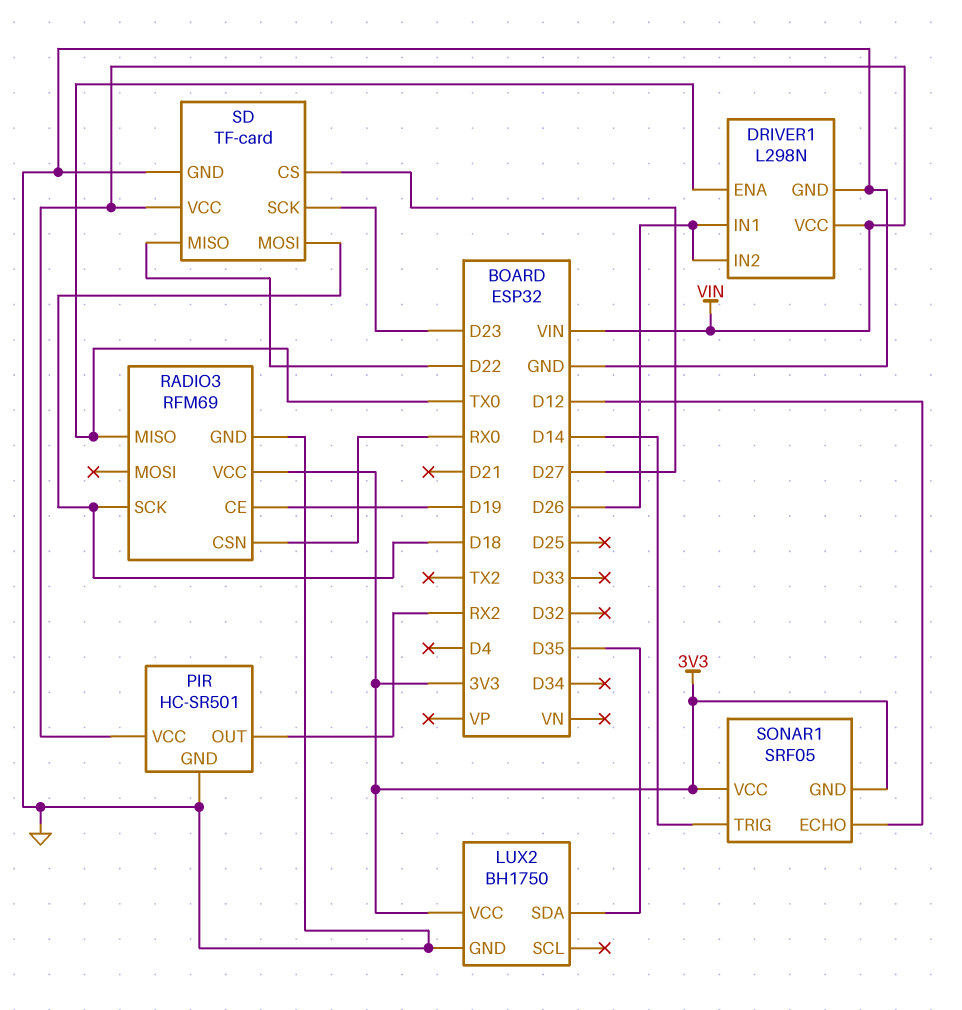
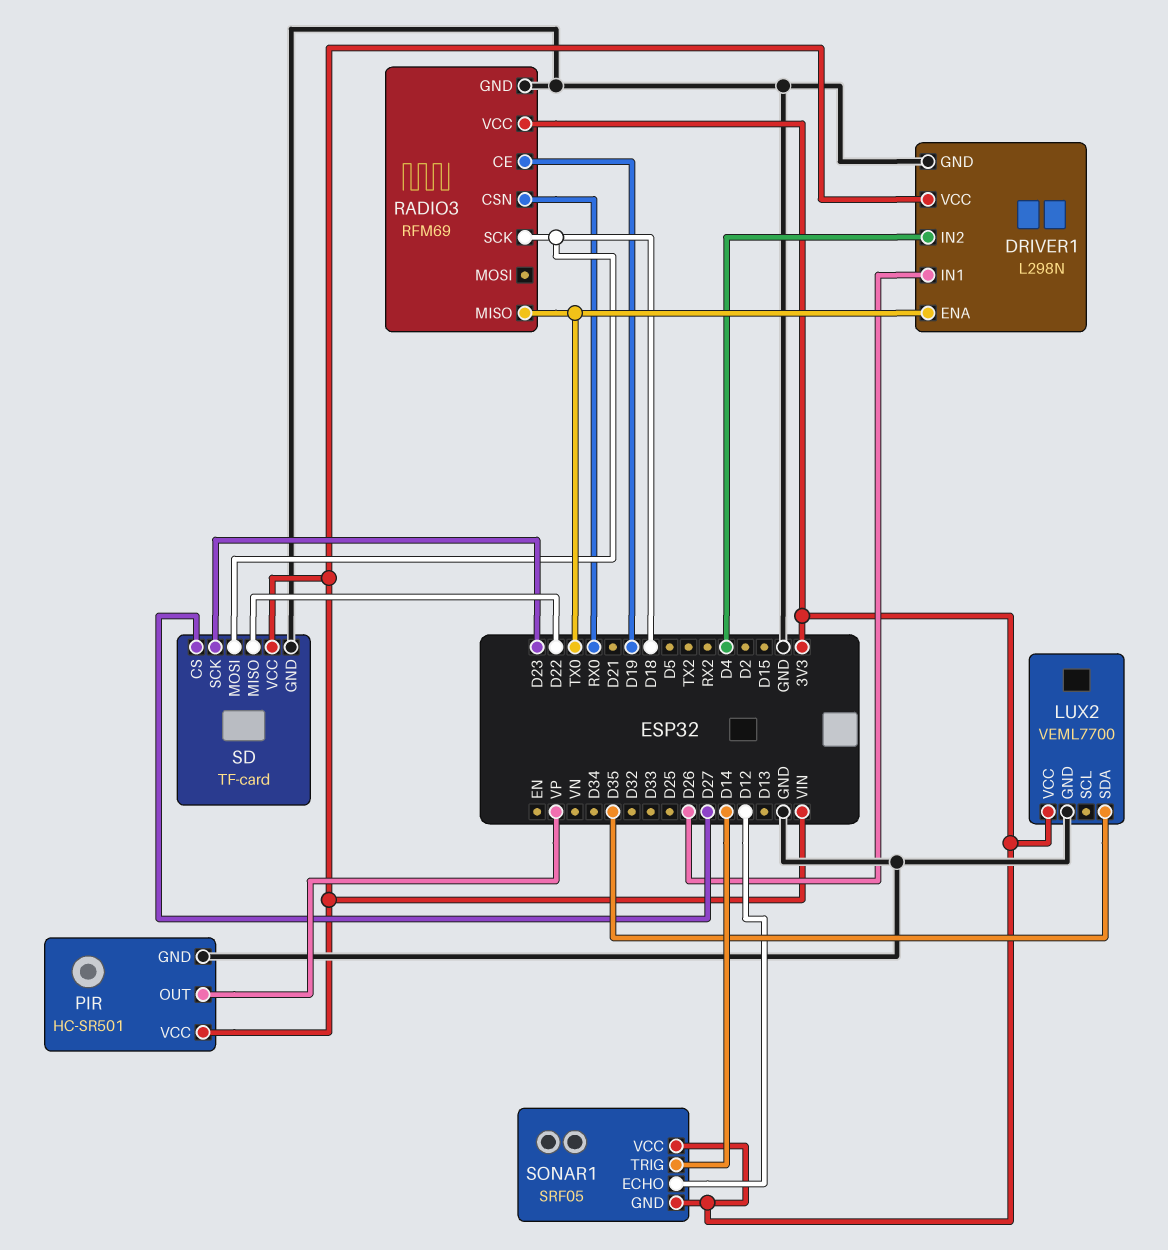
DRIVER1 pin IN2: D26 -> D4
LUX2: BH1750 -> VEML7700
PIR pin OUT: RX2 -> VP

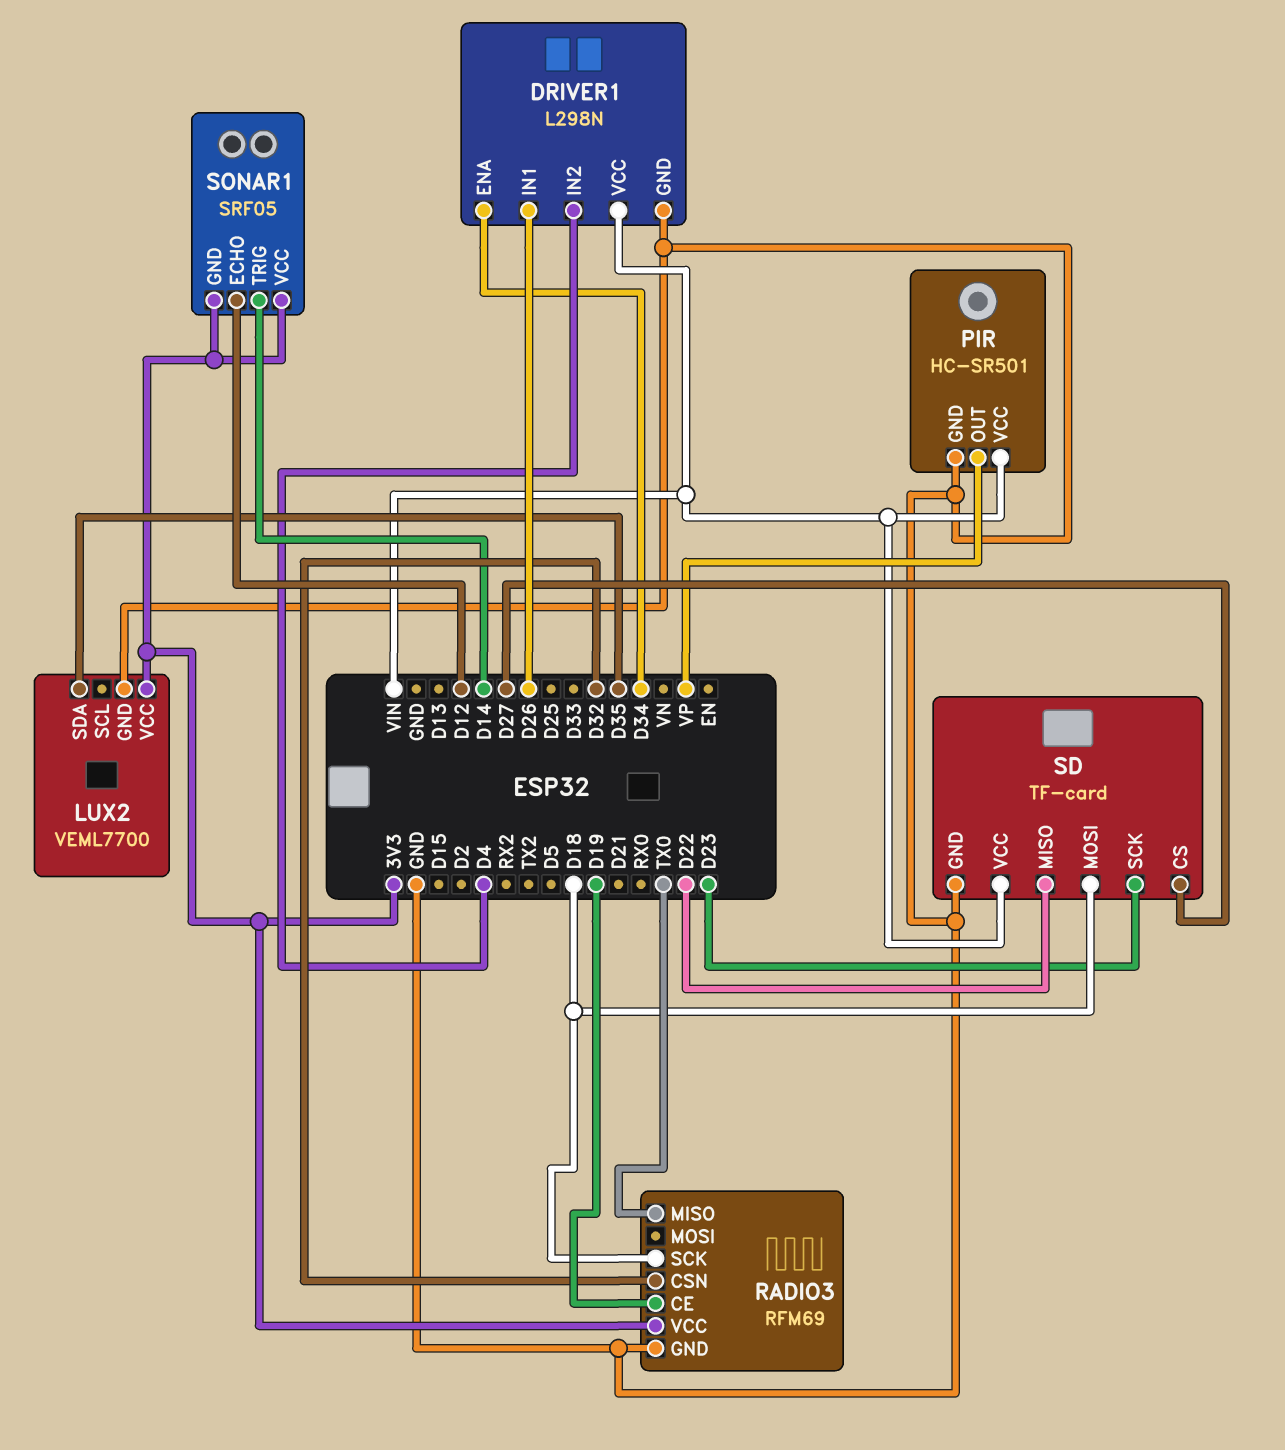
DRIVER1 pin ENA: TX0 -> D34
RADIO3 pin CSN: RX0 -> D32

